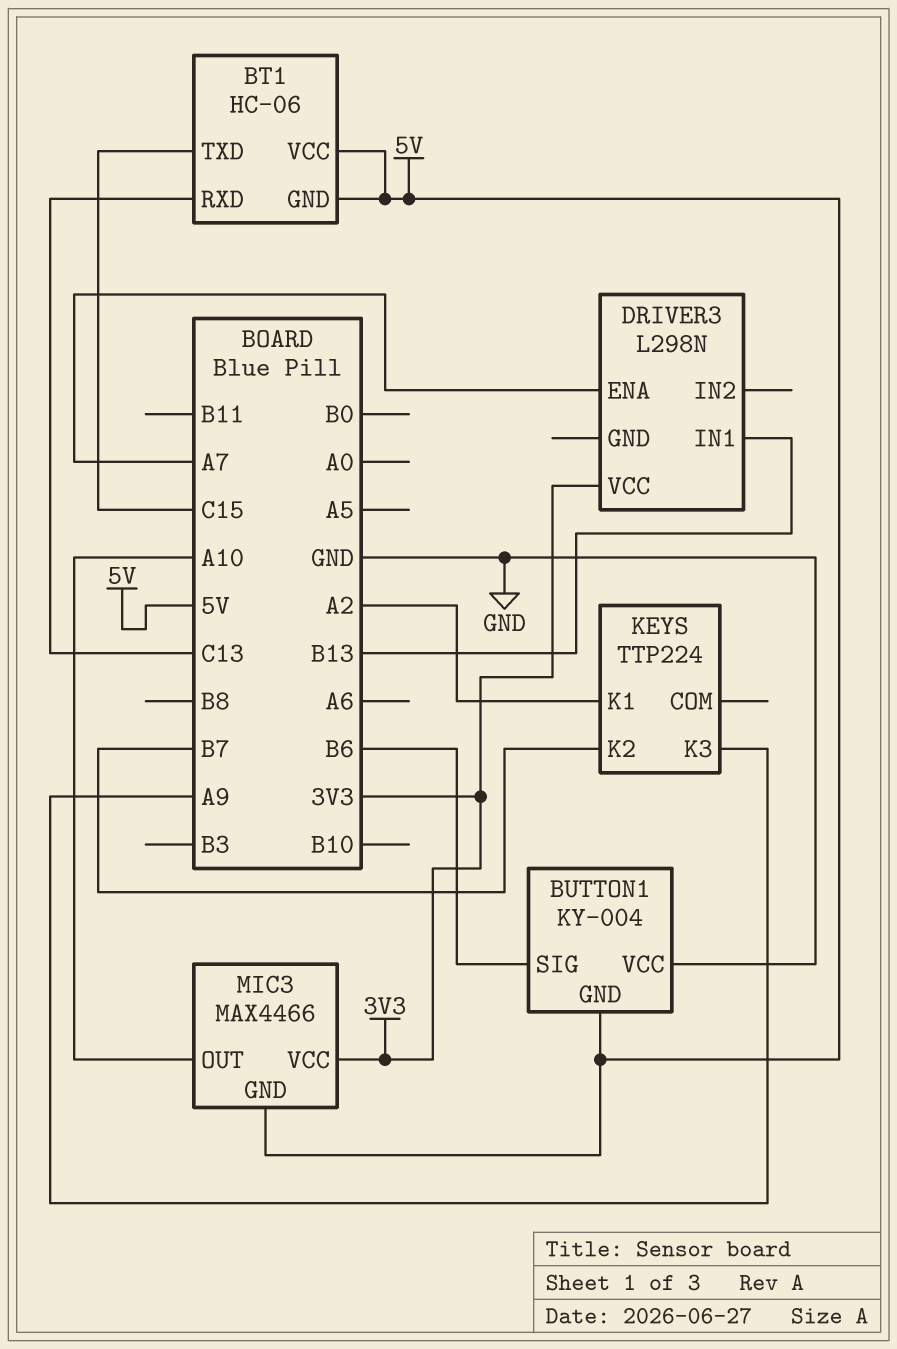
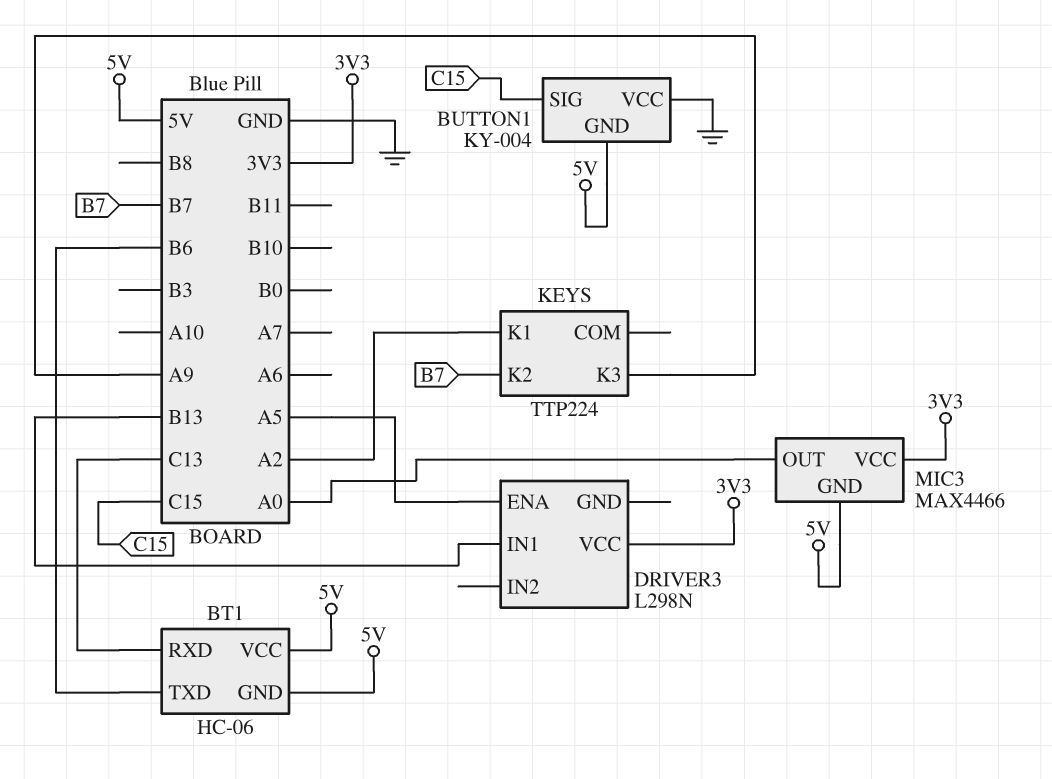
BT1 pin TXD: C15 -> B6
BUTTON1 pin SIG: B6 -> C15
DRIVER3 pin ENA: A7 -> A5
MIC3 pin OUT: A10 -> A0

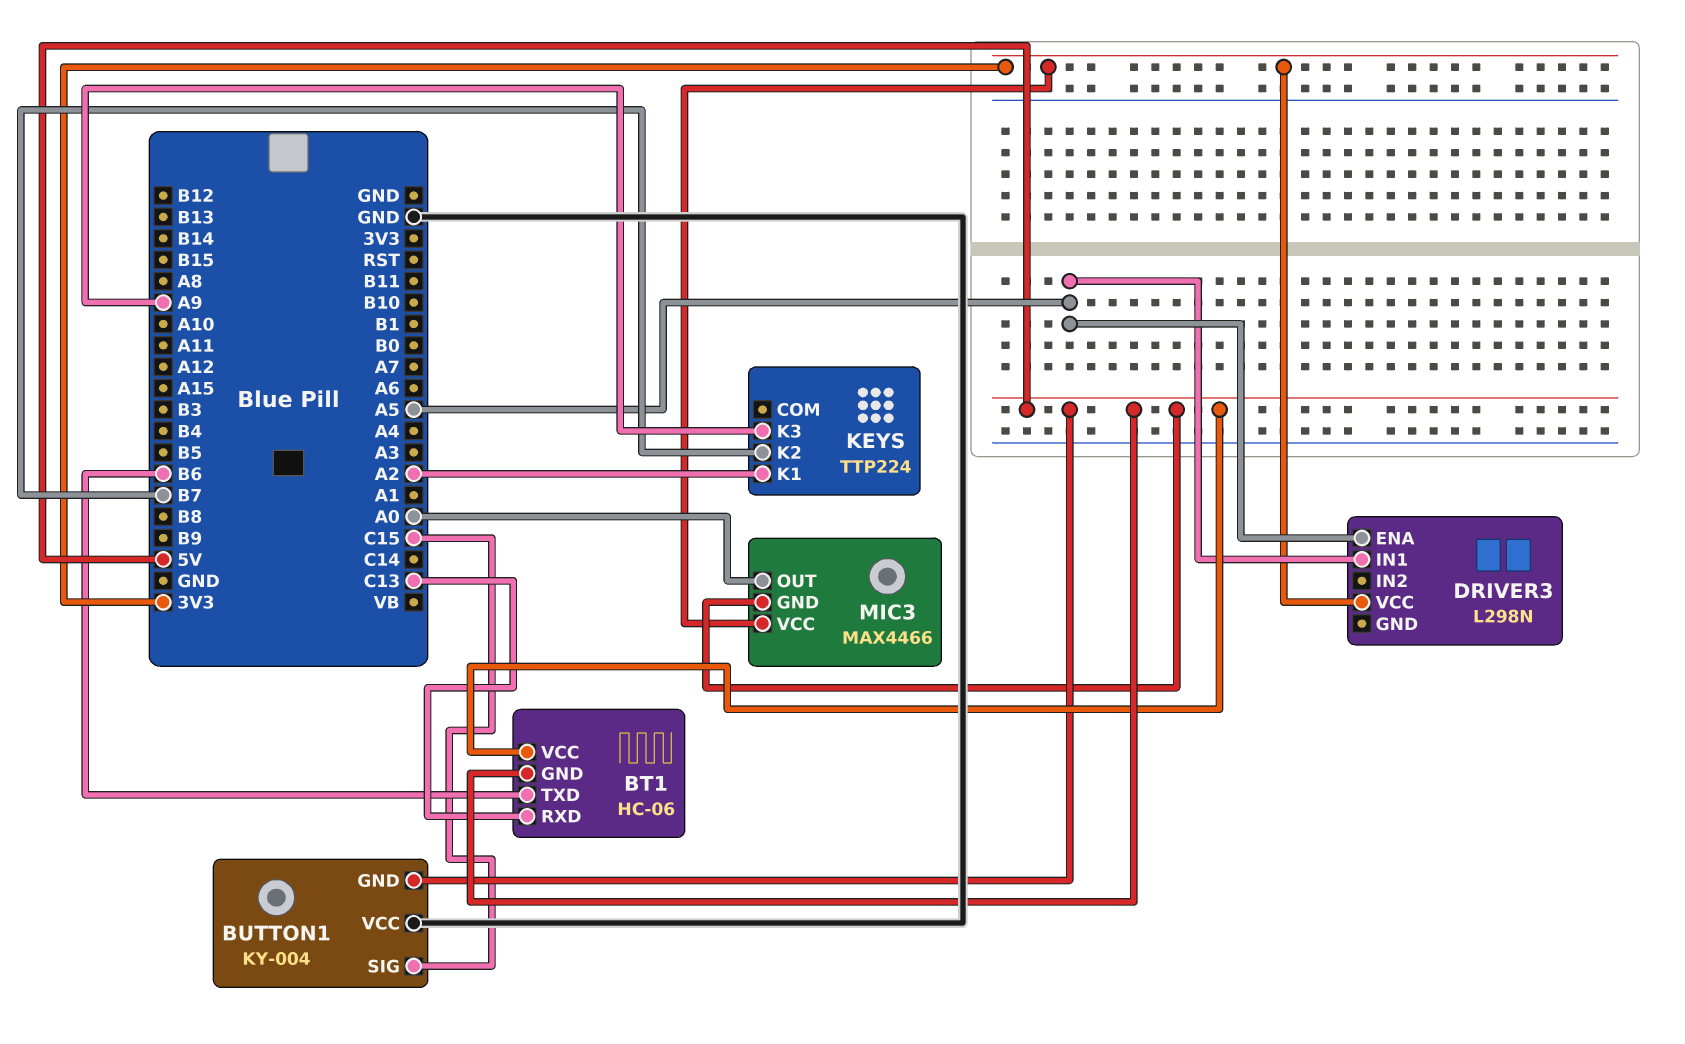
DRIVER3 pin IN1: B13 -> A5

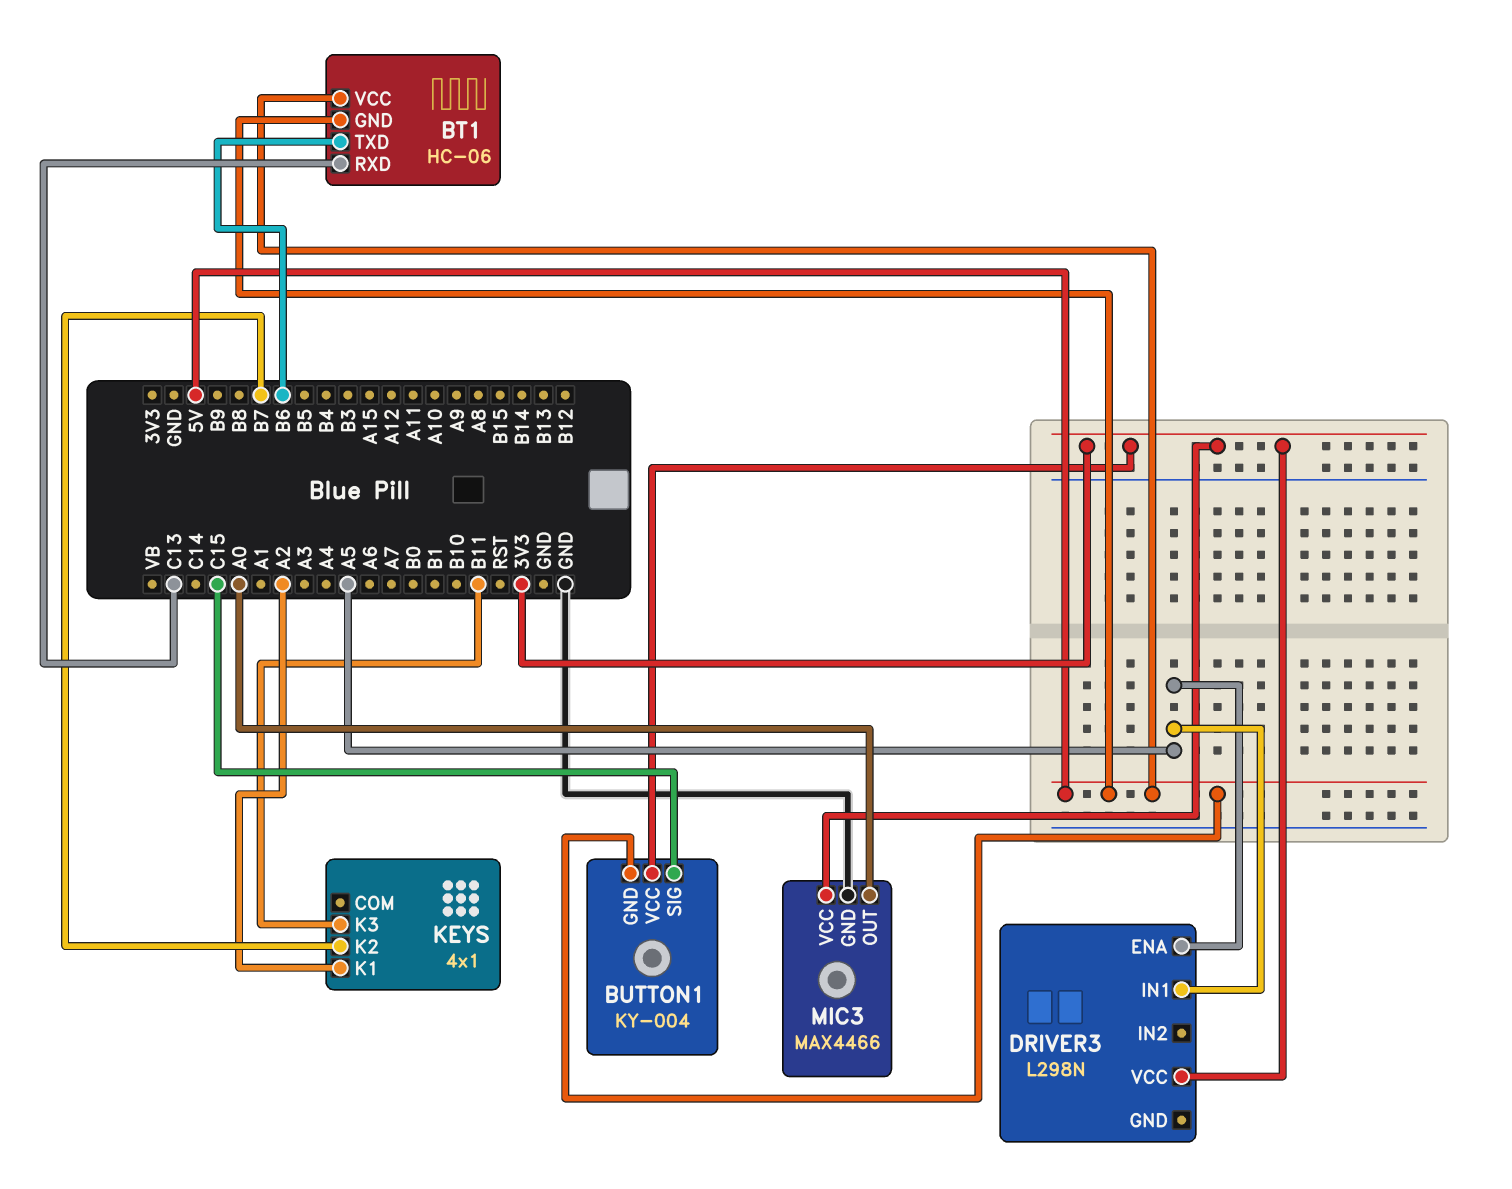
BUTTON1 pin VCC: GND -> 3V3
KEYS: TTP224 -> 4x1
KEYS pin K3: A9 -> B11
MIC3 pin GND: 5V -> GND

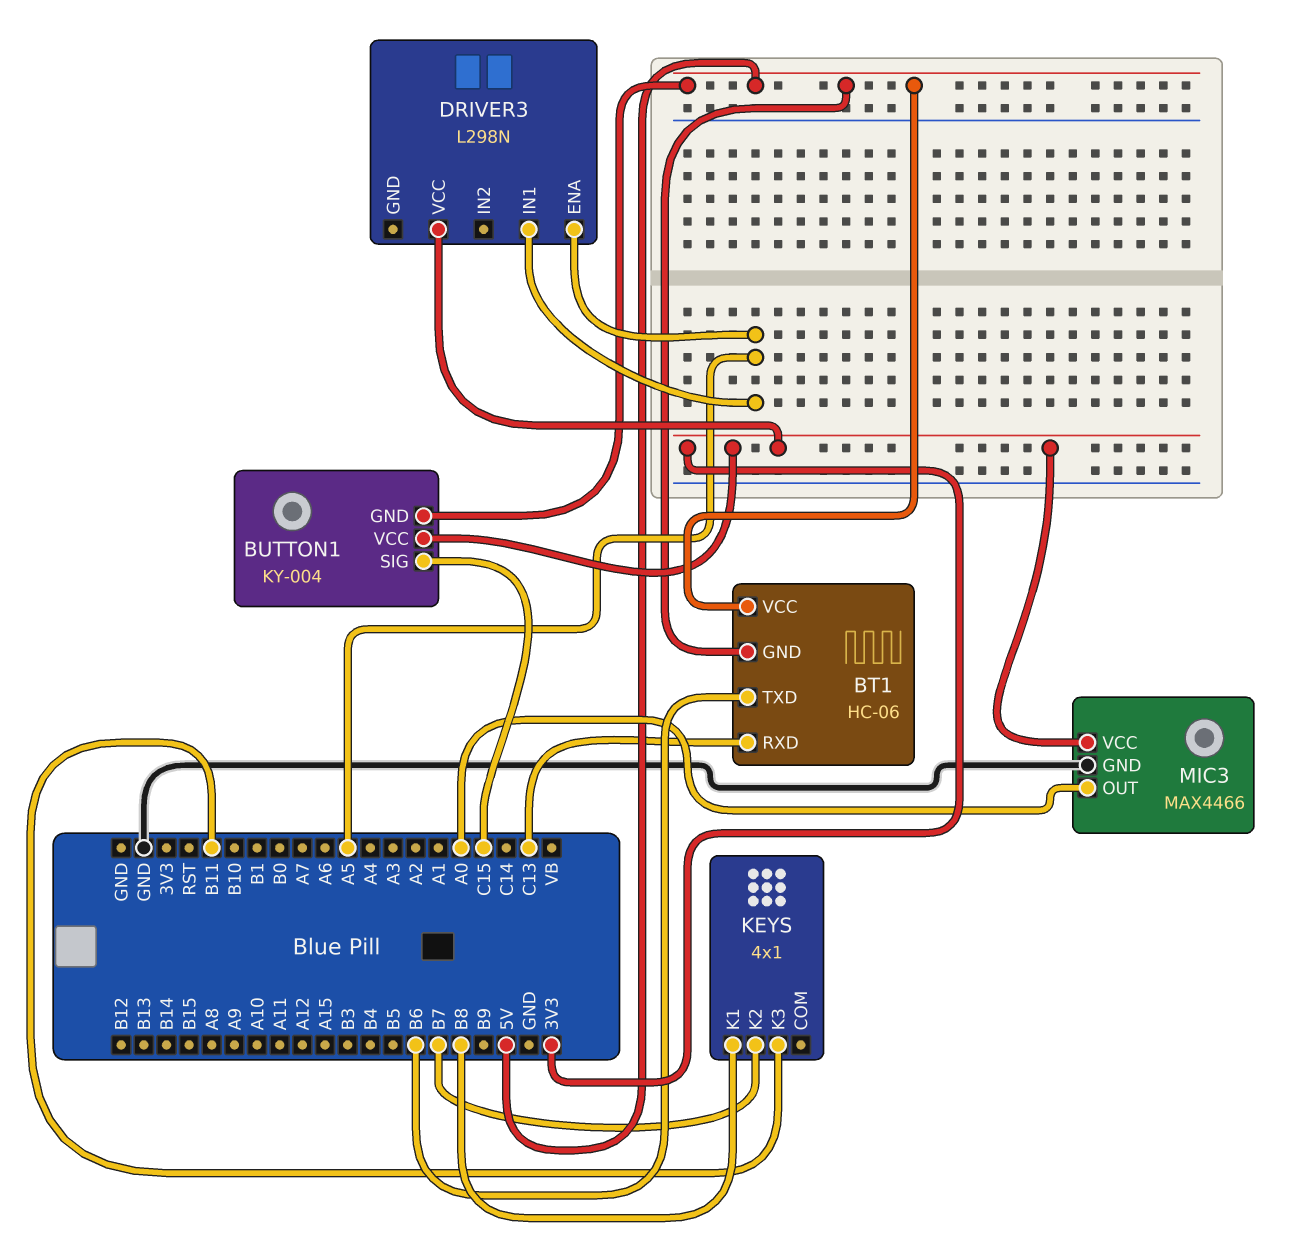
KEYS pin K1: A2 -> B8

